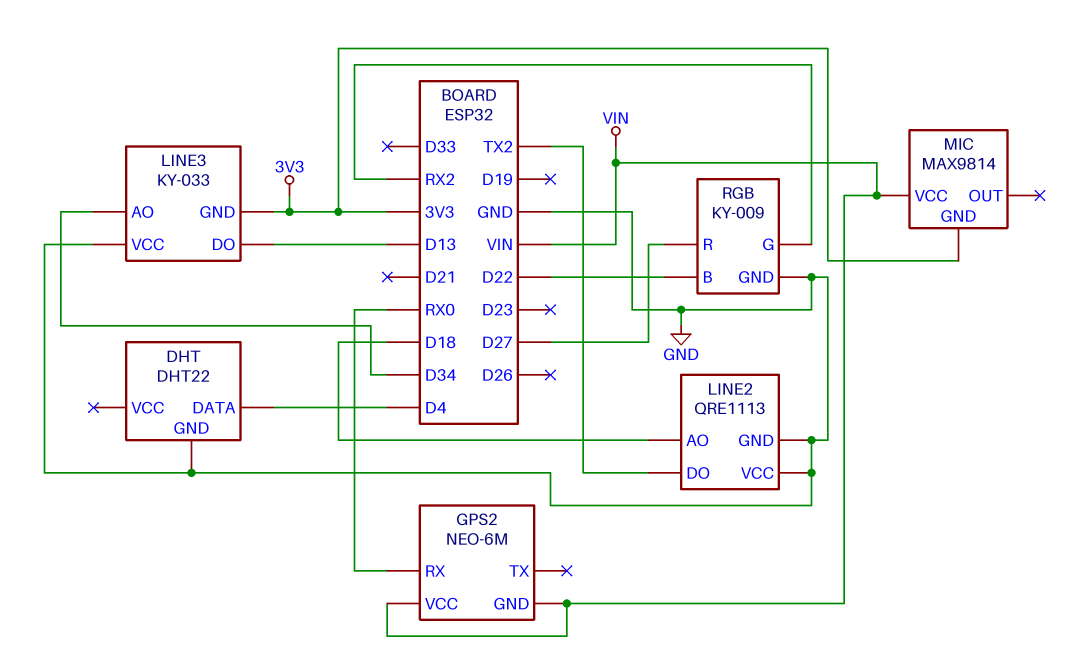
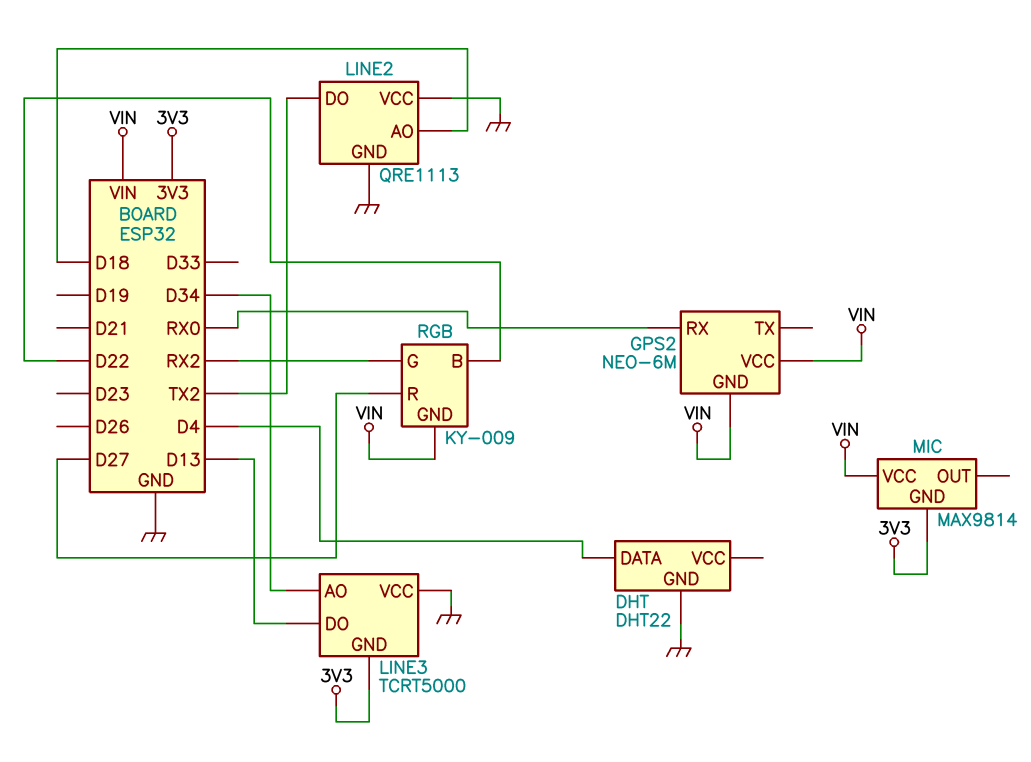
LINE3: KY-033 -> TCRT5000
RGB pin GND: GND -> VIN

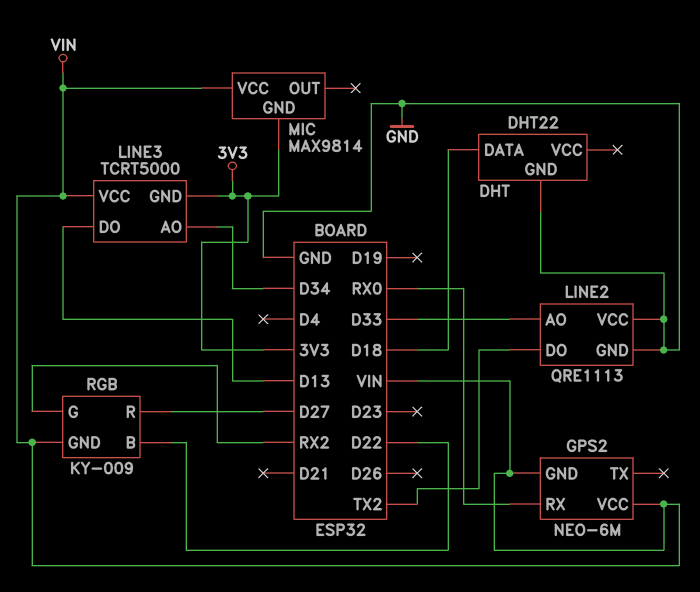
DHT pin DATA: D4 -> D18
LINE2 pin AO: D18 -> D33
LINE3 pin VCC: GND -> VIN

